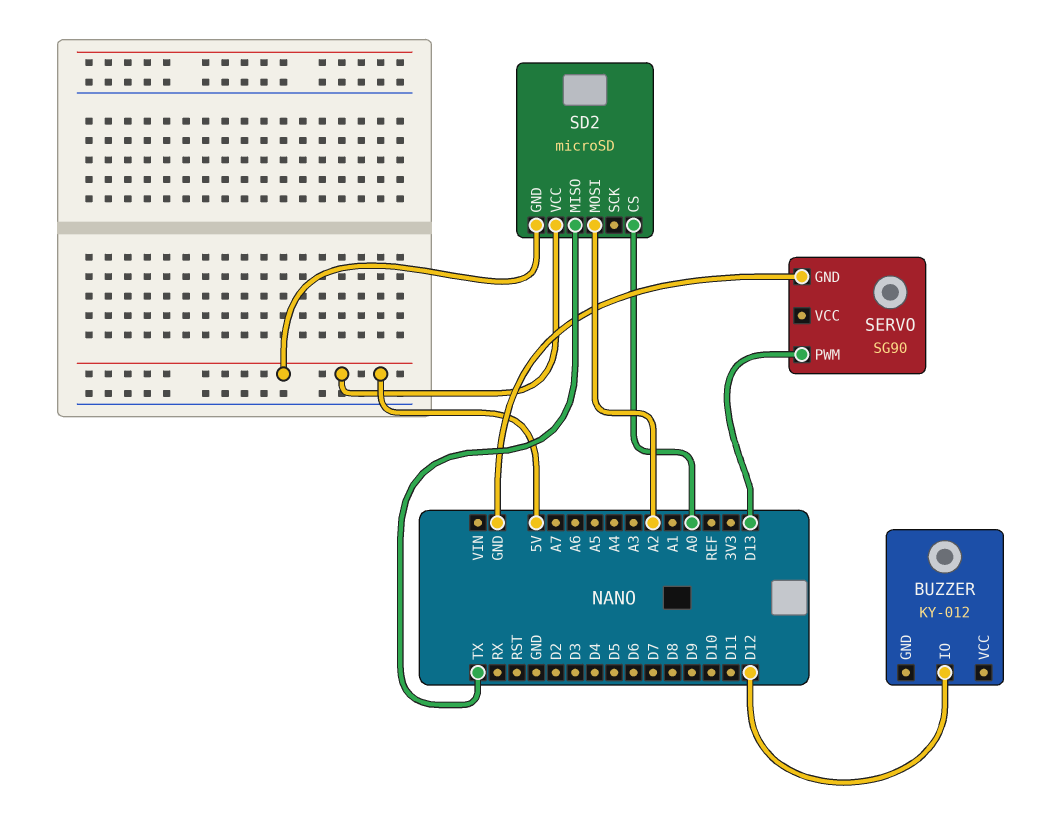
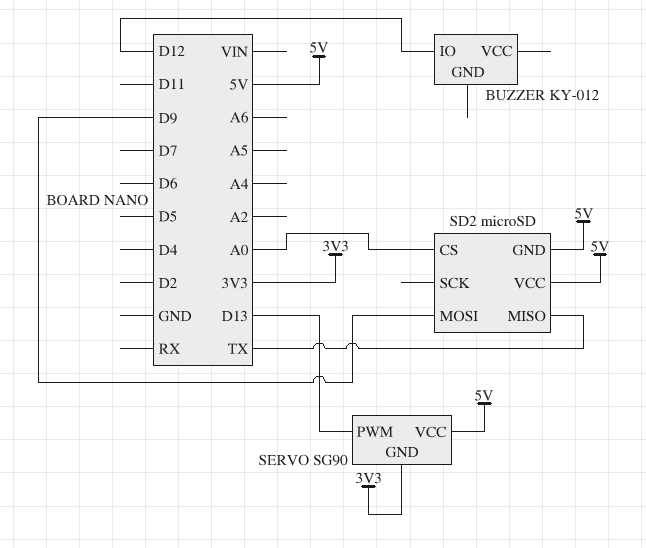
SD2 pin MOSI: A2 -> D9
SERVO pin GND: GND -> 3V3
SERVO pin VCC: none -> 5V

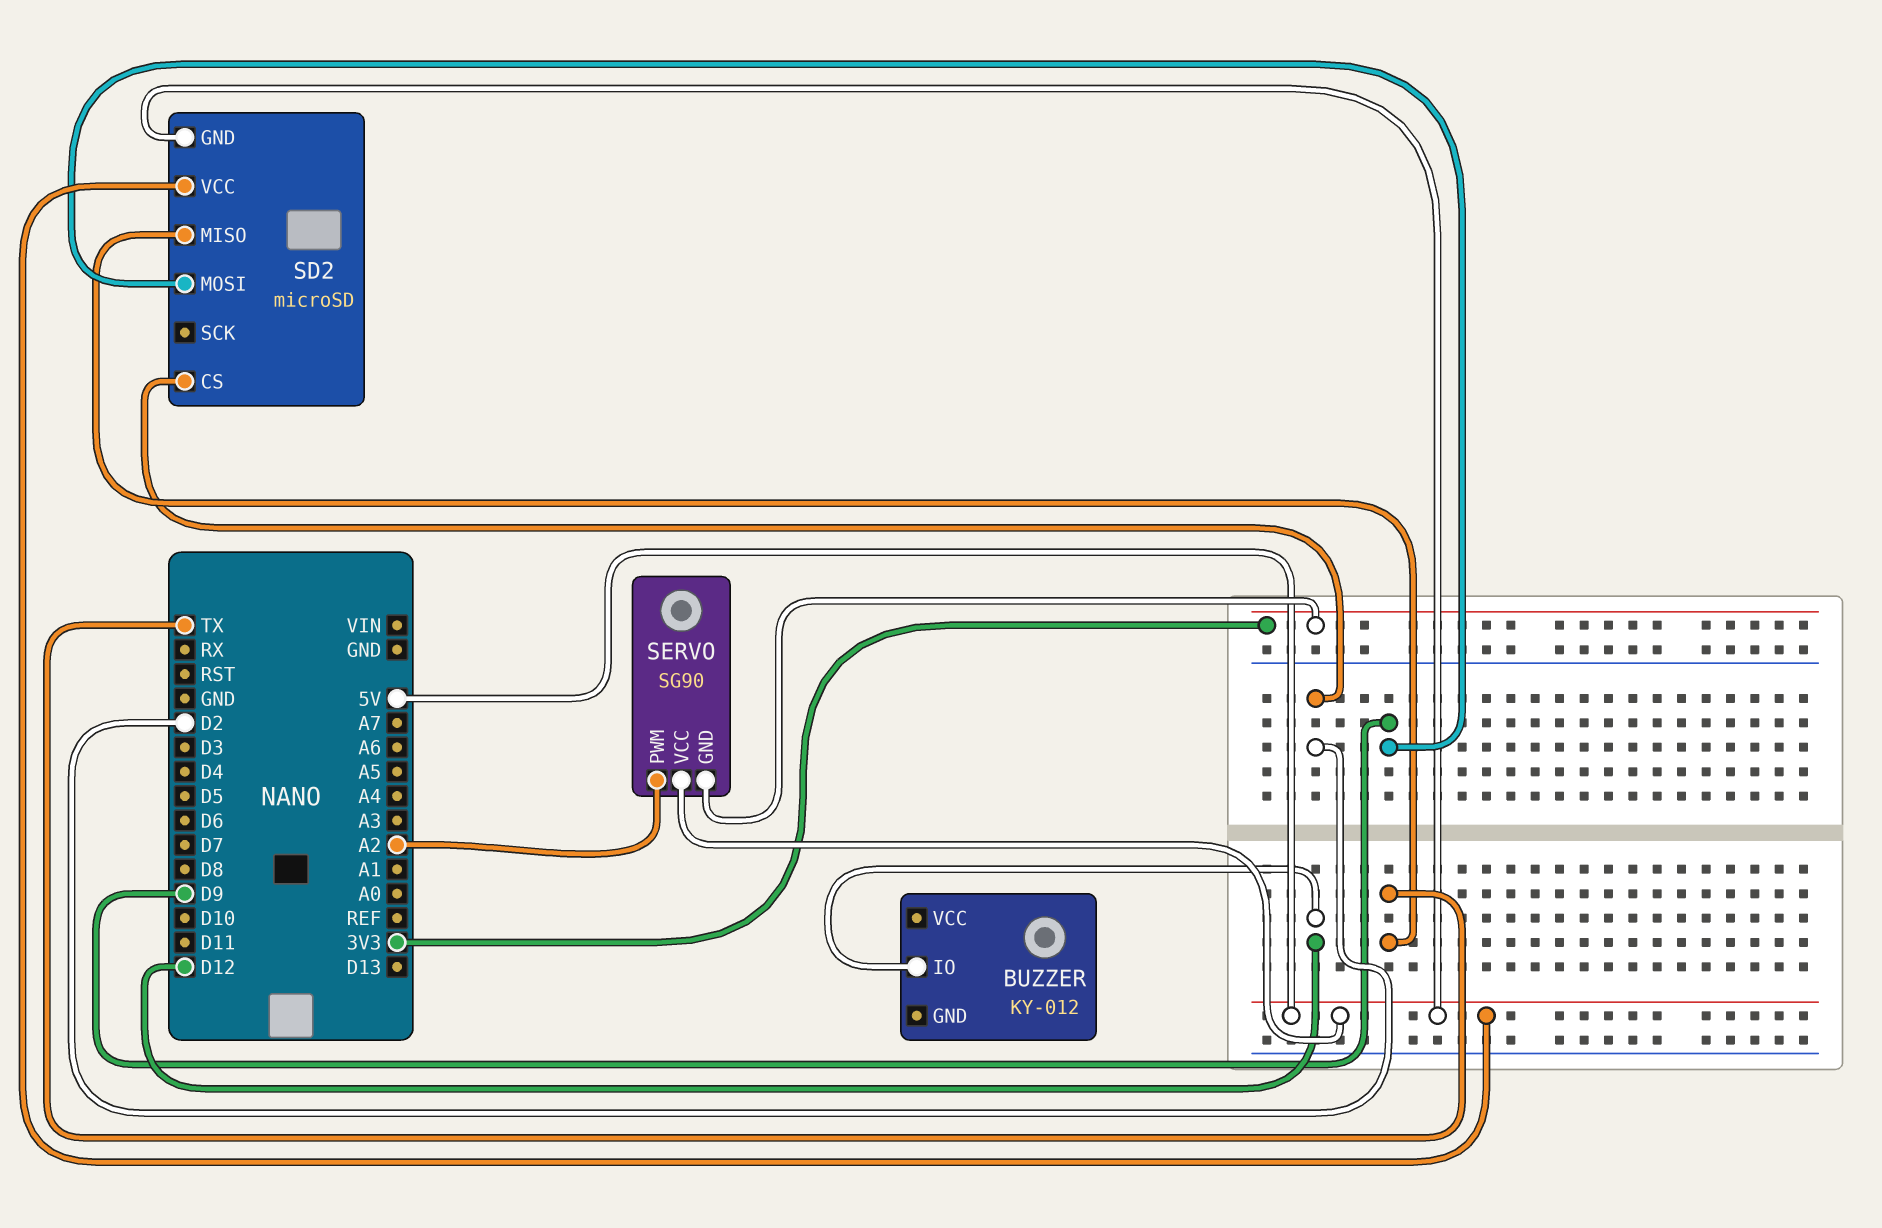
SD2 pin CS: A0 -> D2
SERVO pin PWM: D13 -> A2

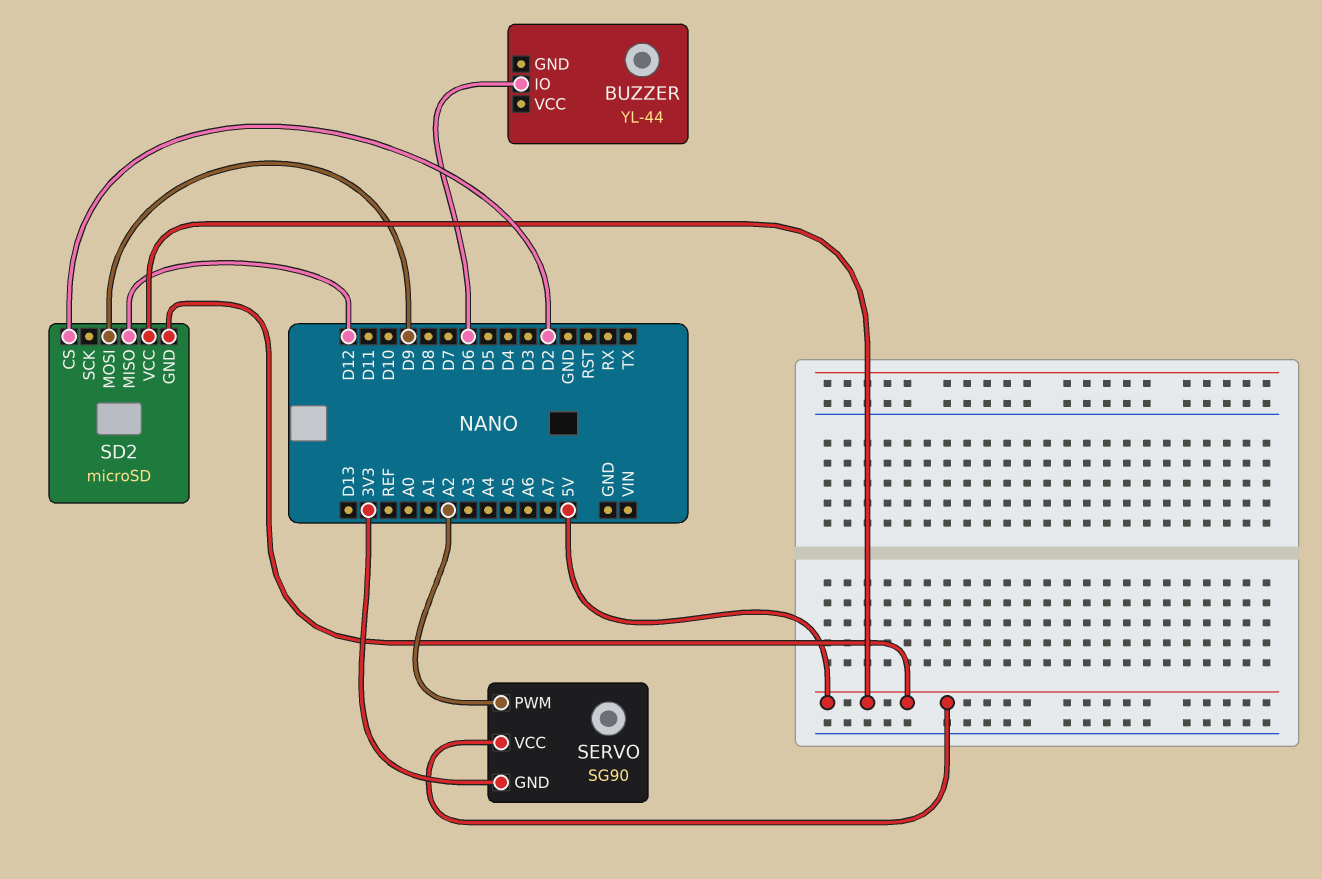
BUZZER: KY-012 -> YL-44
BUZZER pin IO: D12 -> D6
SD2 pin MISO: TX -> D12

